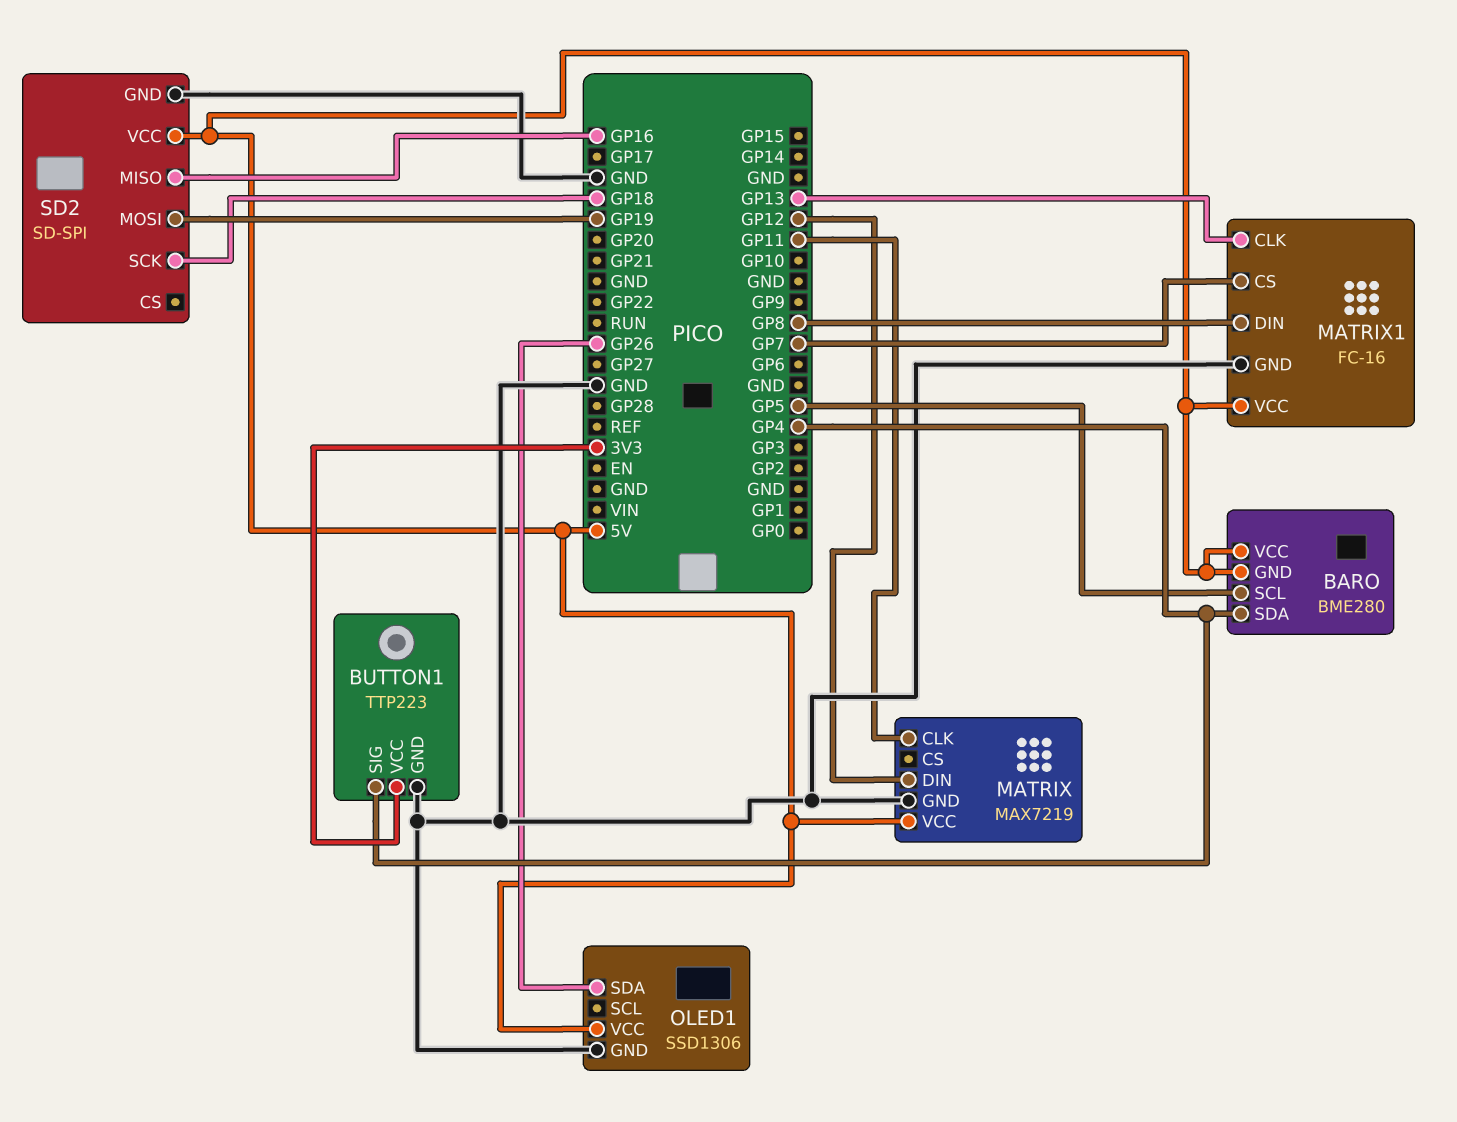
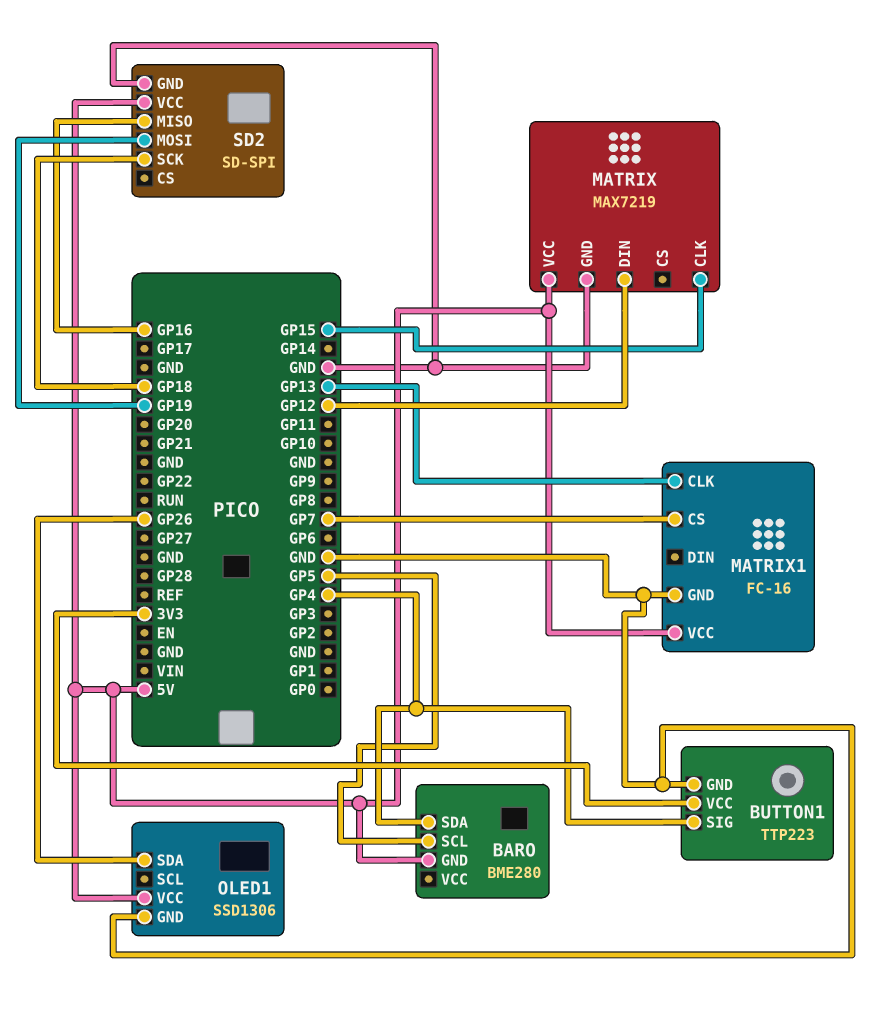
BARO pin VCC: 5V -> none
MATRIX pin CLK: GP11 -> GP15
MATRIX1 pin DIN: GP8 -> none

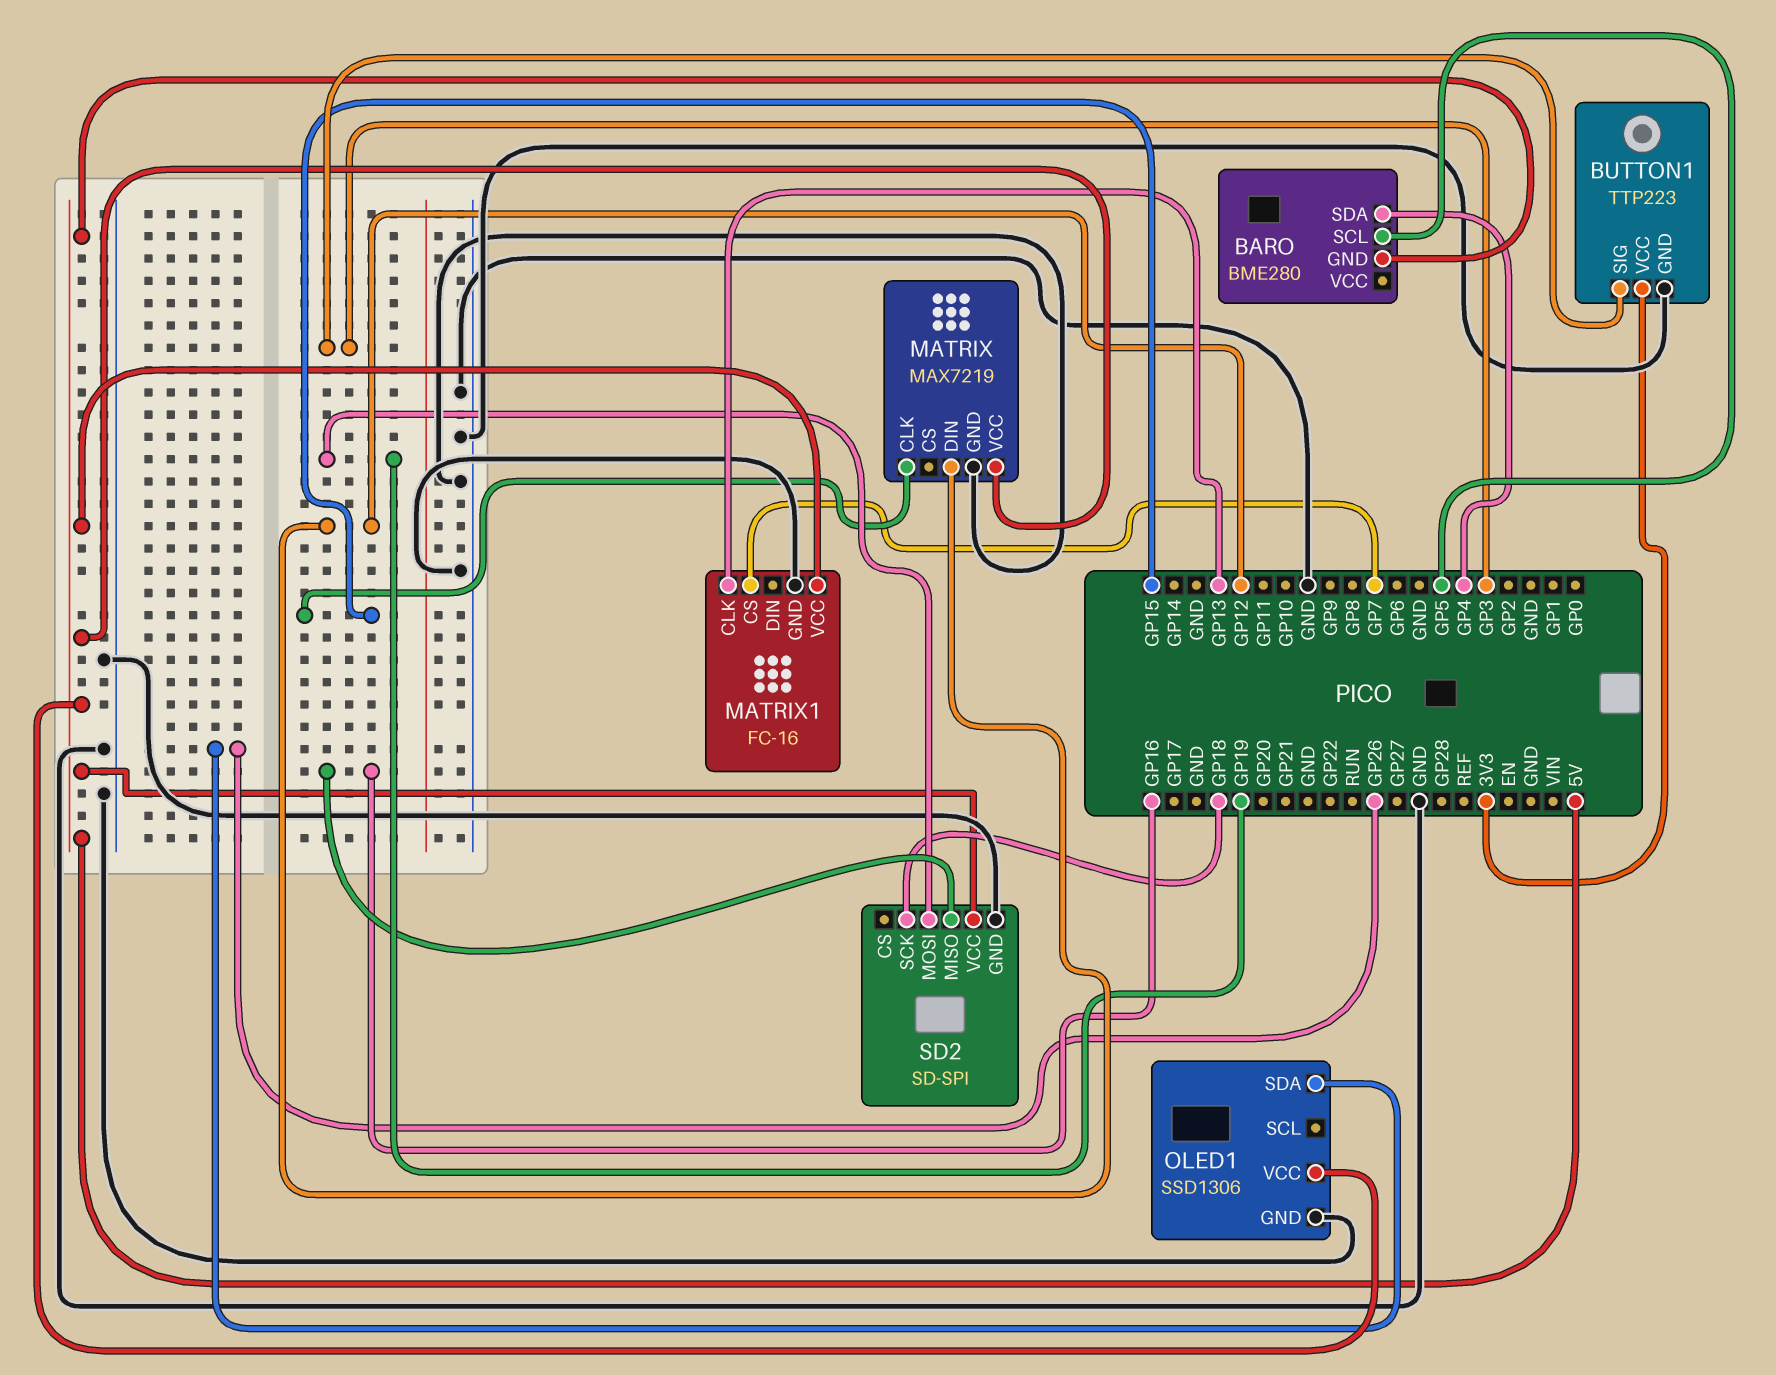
BUTTON1 pin SIG: GP4 -> GP3

